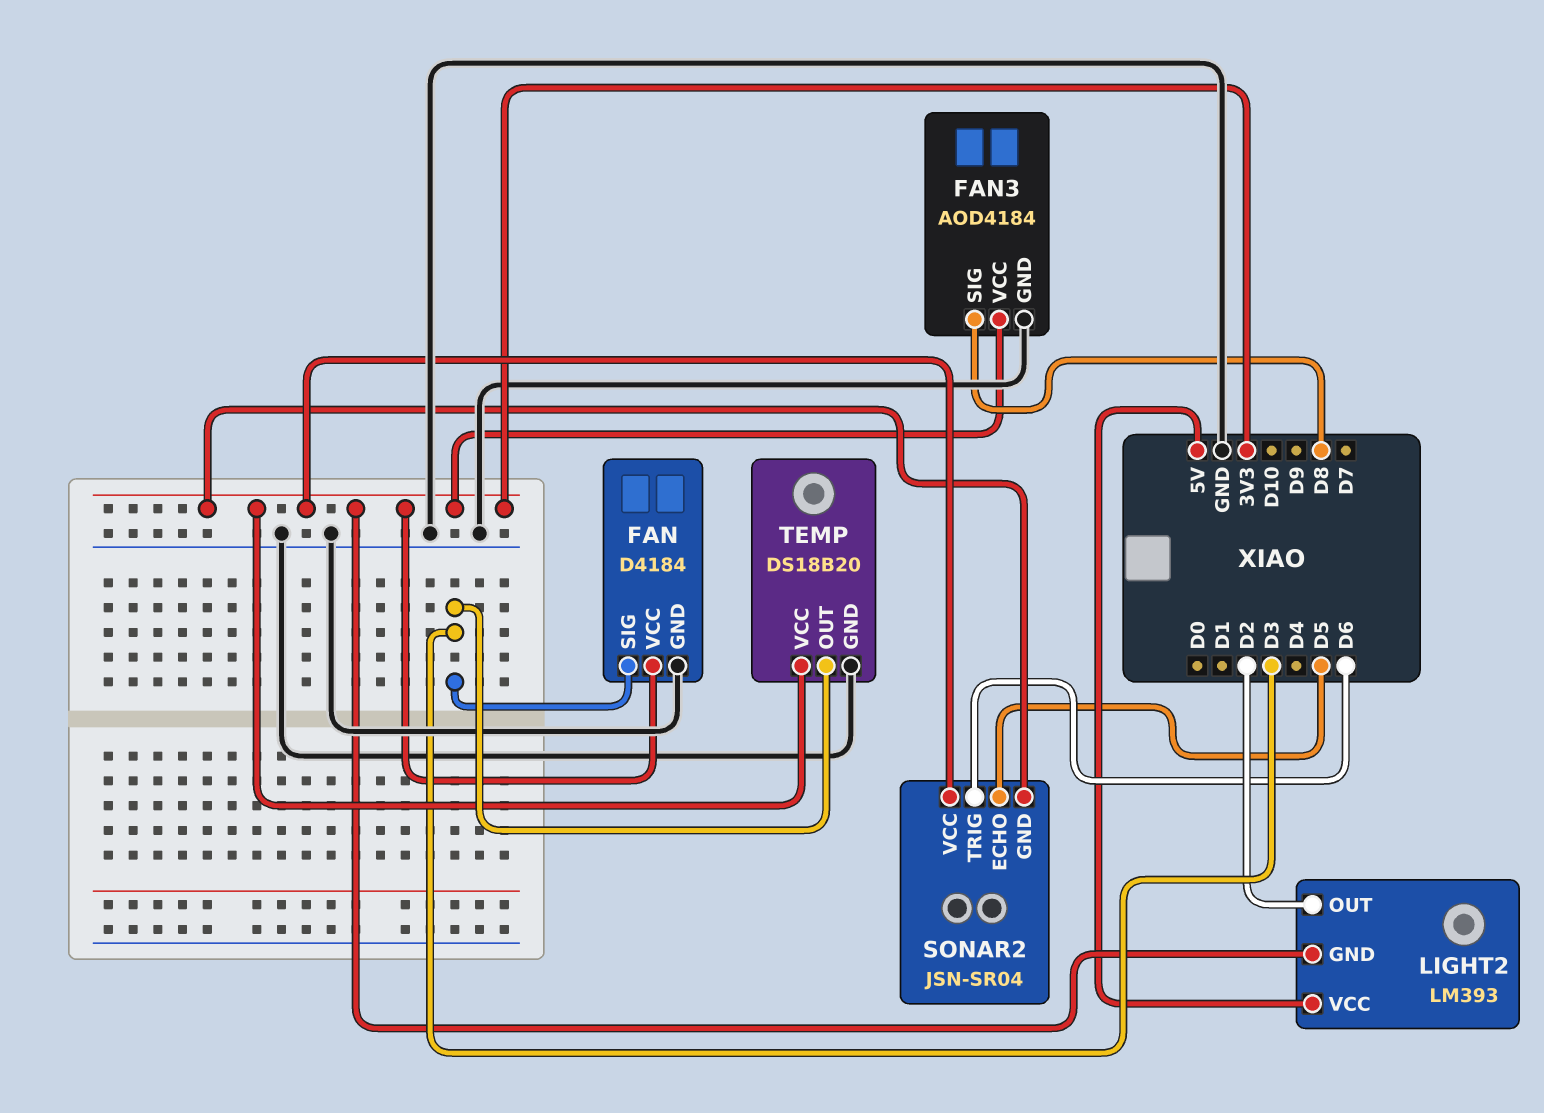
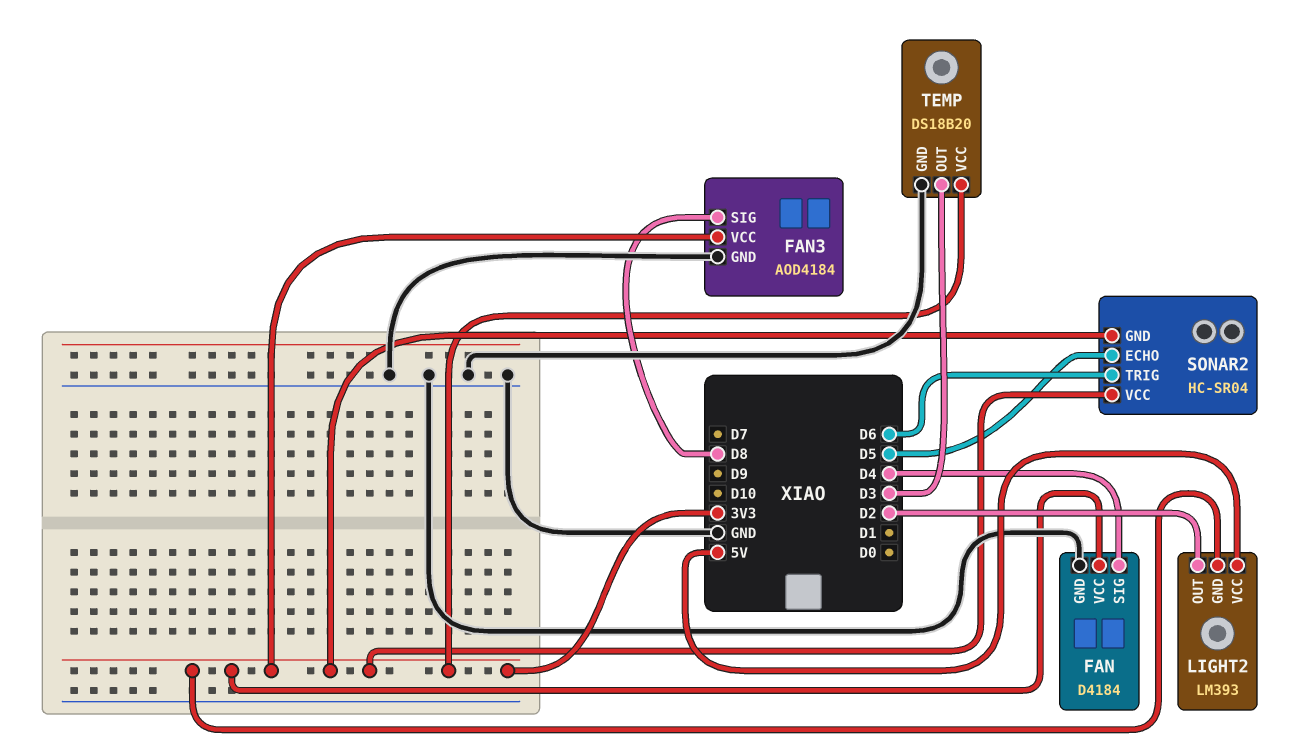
FAN pin SIG: D3 -> D4
SONAR2: JSN-SR04 -> HC-SR04

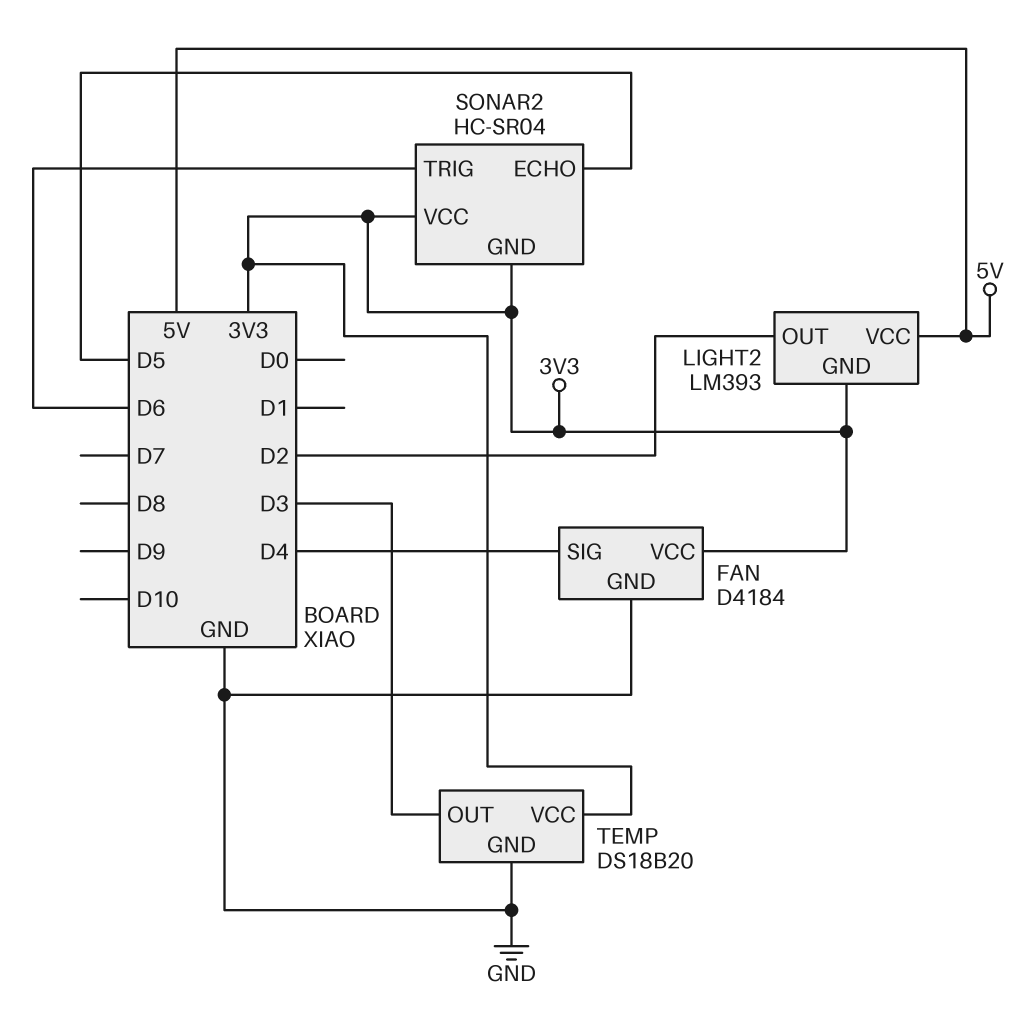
FAN3: AOD4184 -> none
FAN3 pin GND: GND -> none
FAN3 pin SIG: D8 -> none
FAN3 pin VCC: 3V3 -> none

